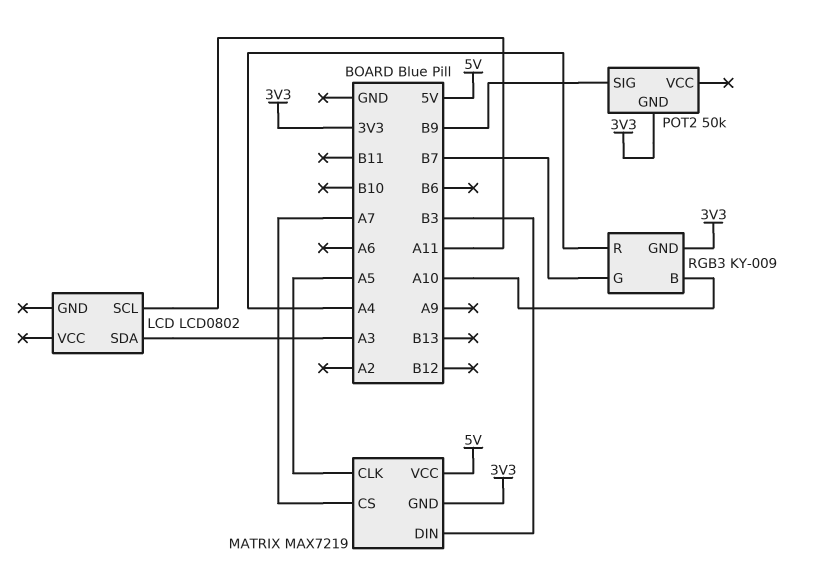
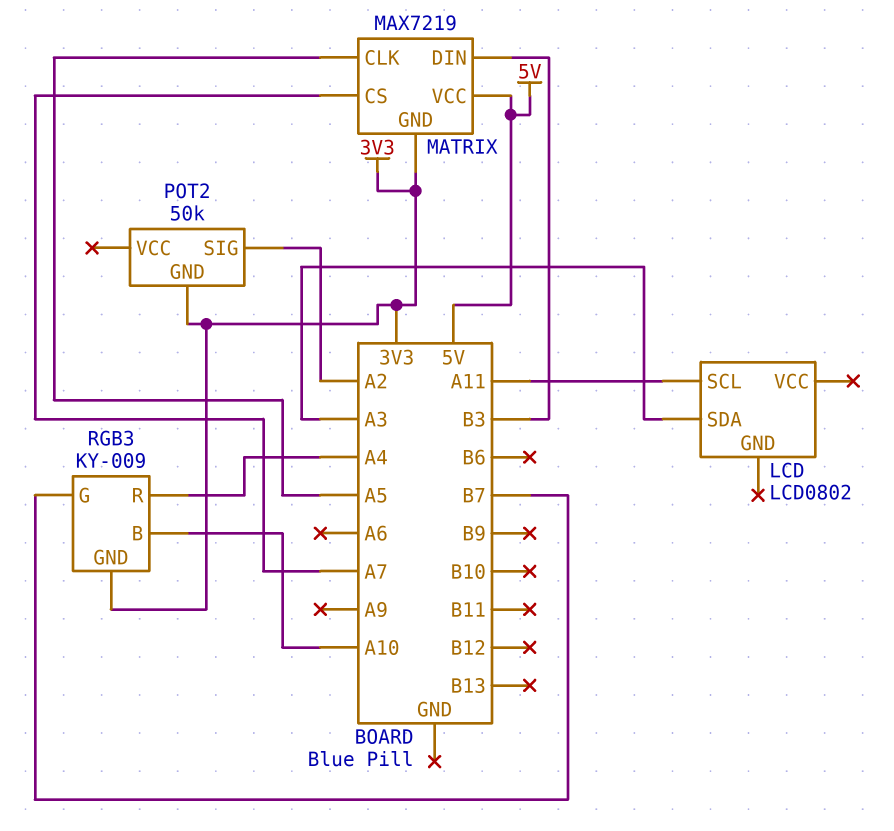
POT2 pin SIG: B9 -> A2

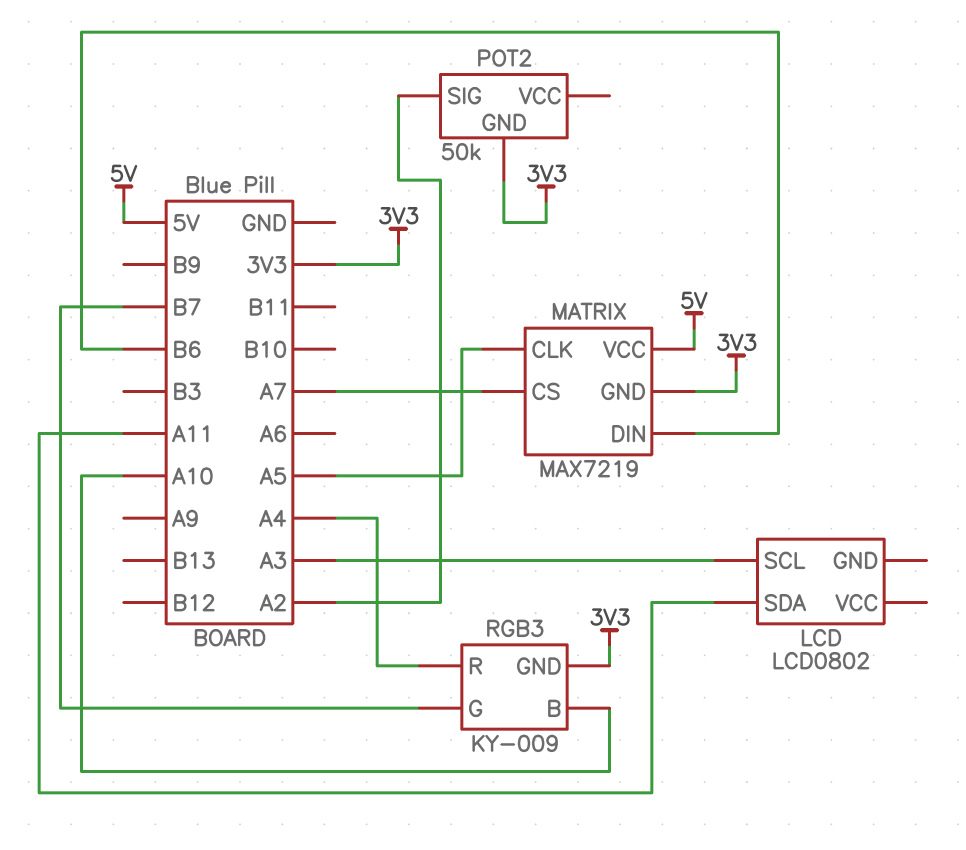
LCD pin SCL: A11 -> A3
LCD pin SDA: A3 -> A11
MATRIX pin DIN: B3 -> B6

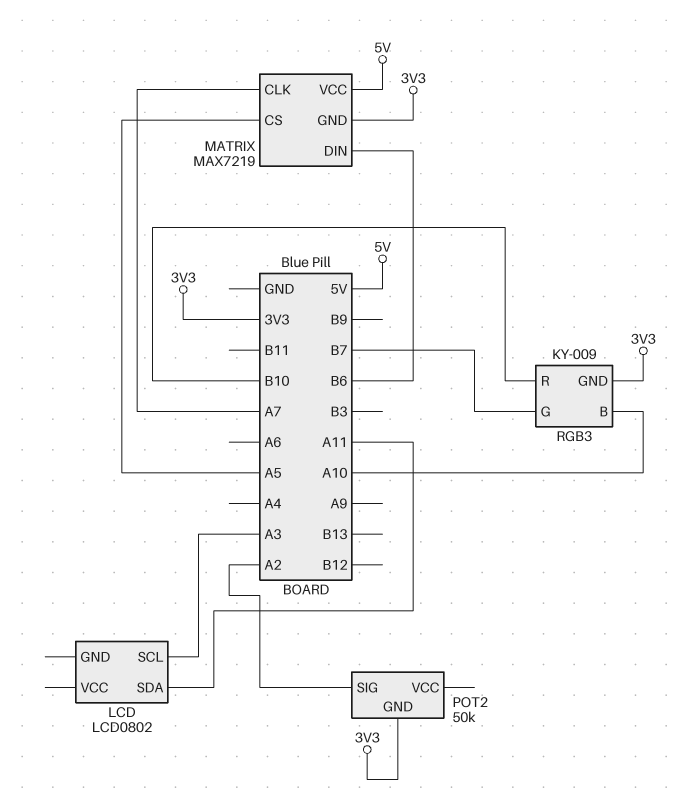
MATRIX pin CLK: A5 -> A7
MATRIX pin CS: A7 -> A5
RGB3 pin R: A4 -> B10

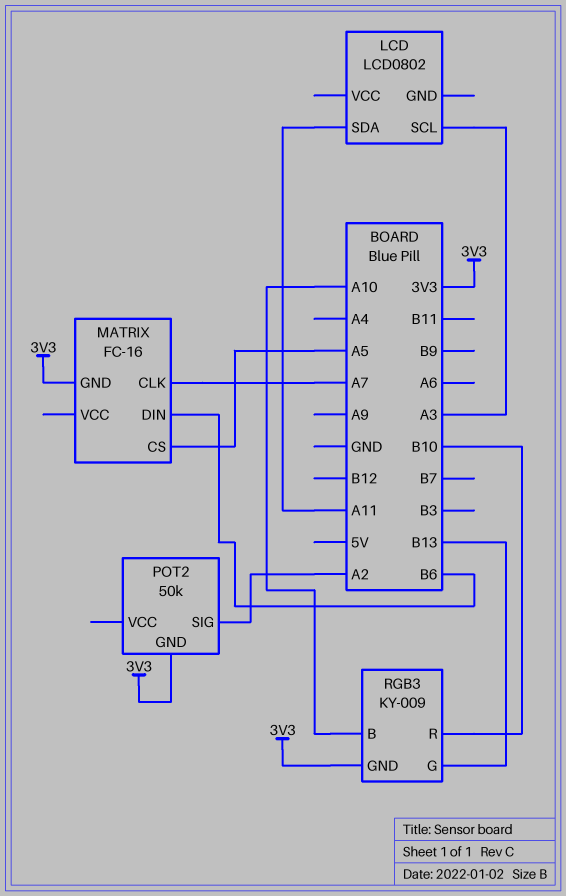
MATRIX: MAX7219 -> FC-16
MATRIX pin VCC: 5V -> none
RGB3 pin G: B7 -> B13

